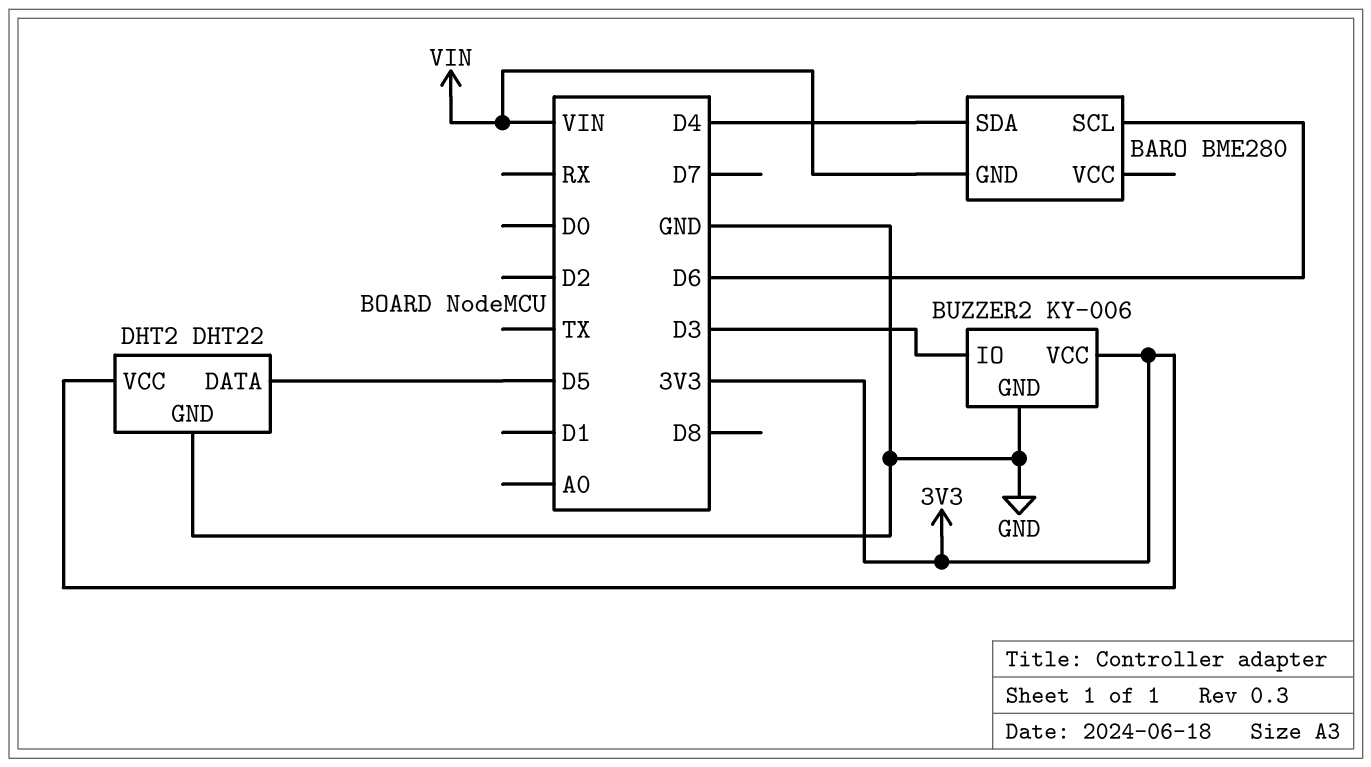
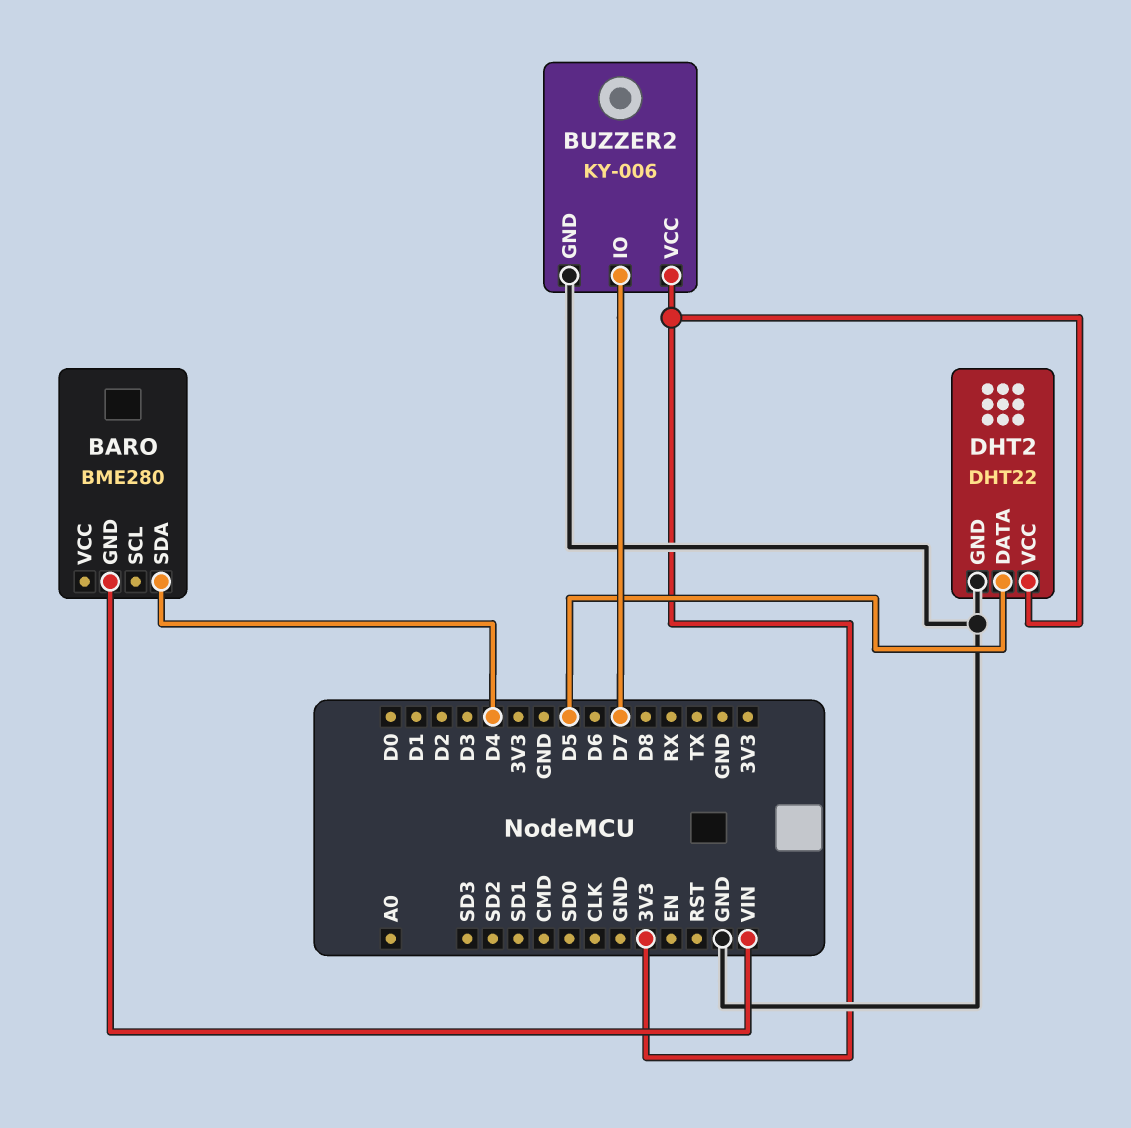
BARO pin SCL: D6 -> none
BUZZER2 pin IO: D3 -> D7

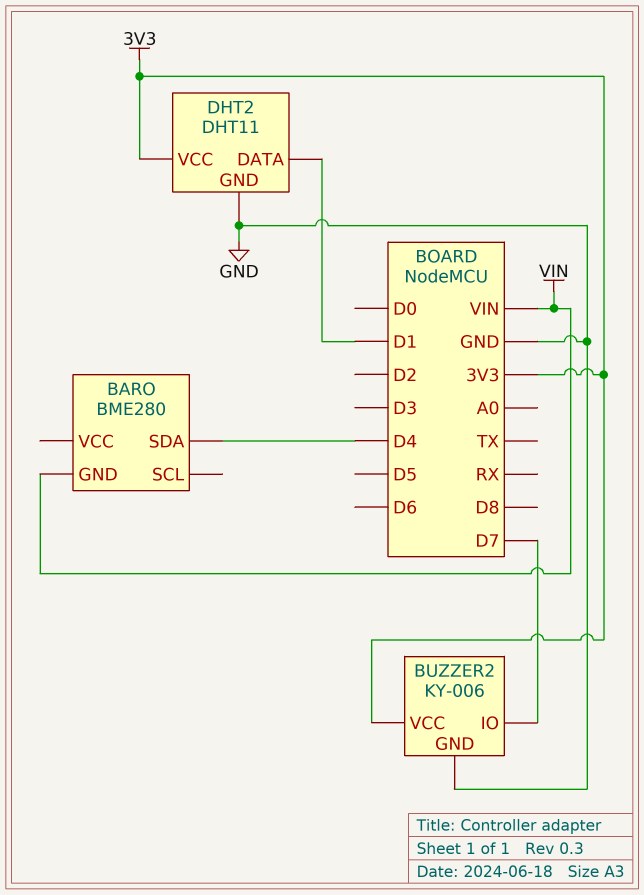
DHT2: DHT22 -> DHT11
DHT2 pin DATA: D5 -> D1

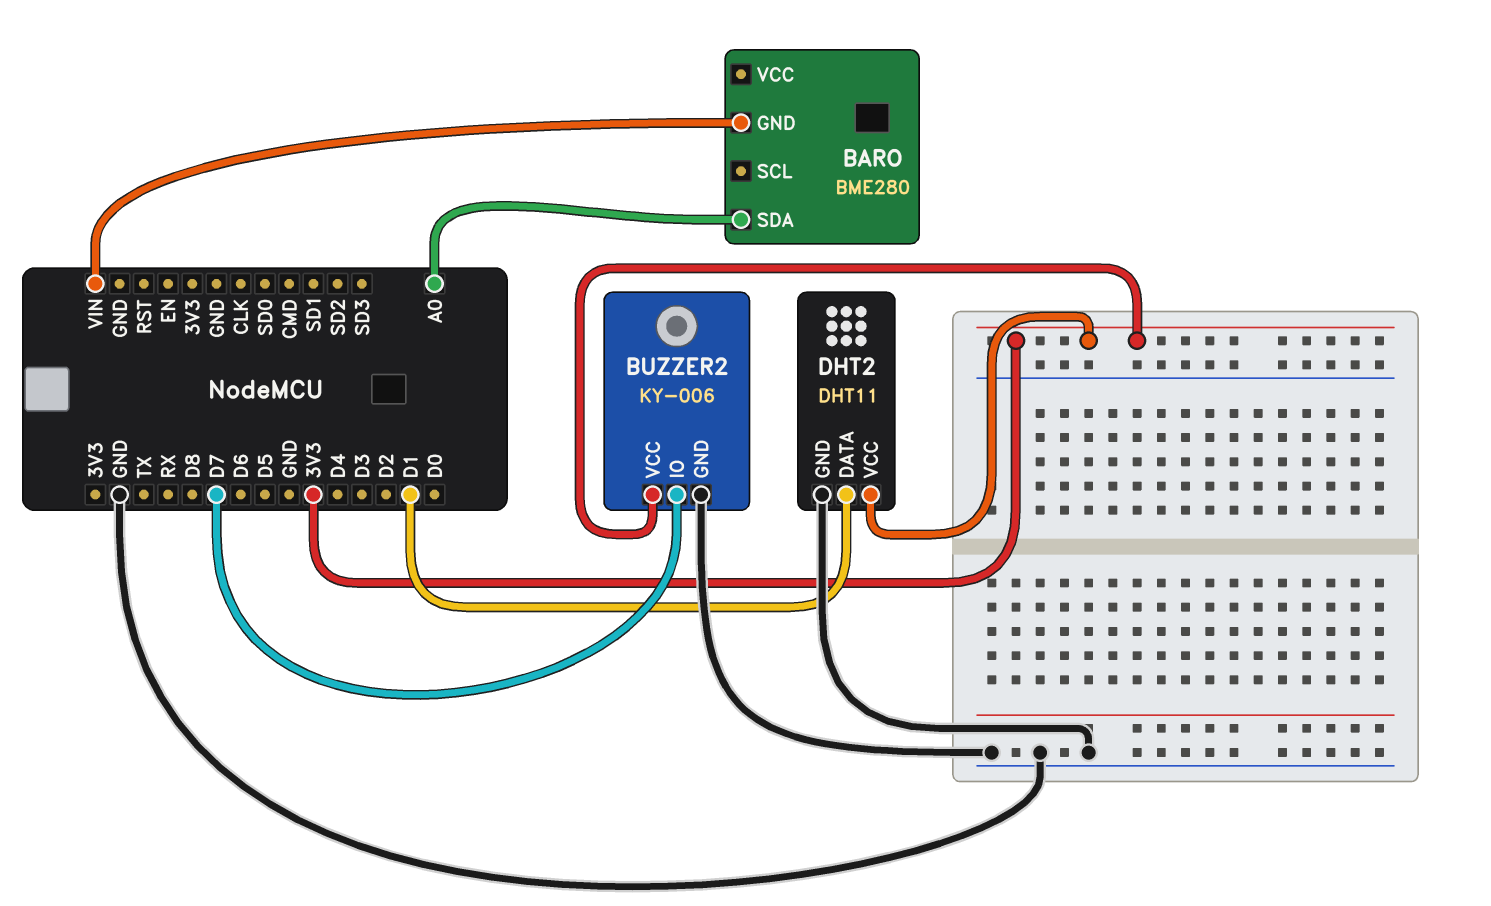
BARO pin SDA: D4 -> A0

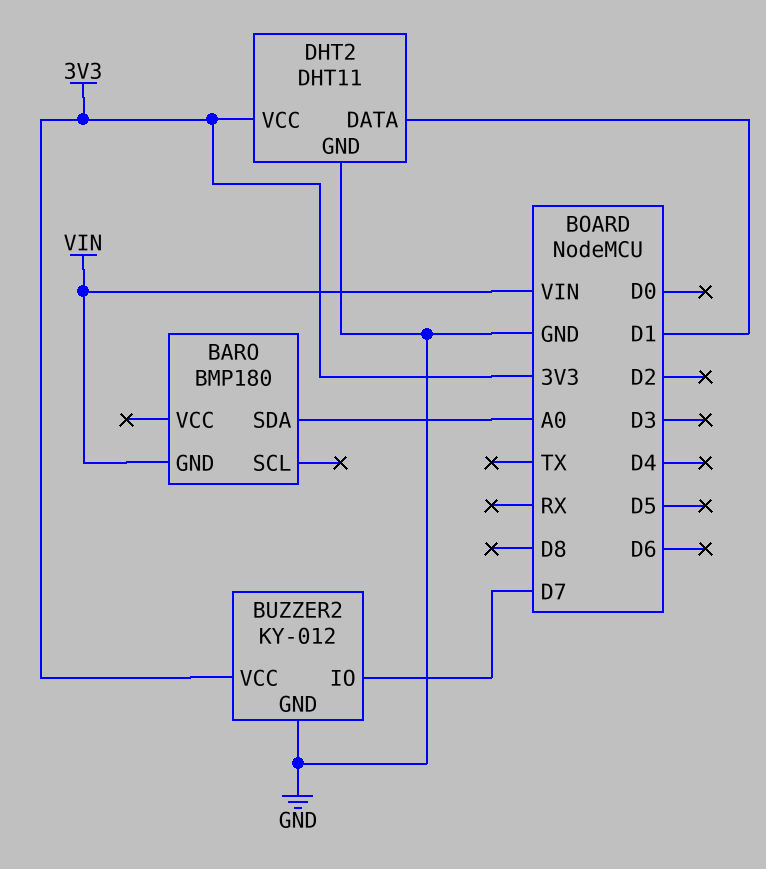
BARO: BME280 -> BMP180
BUZZER2: KY-006 -> KY-012

